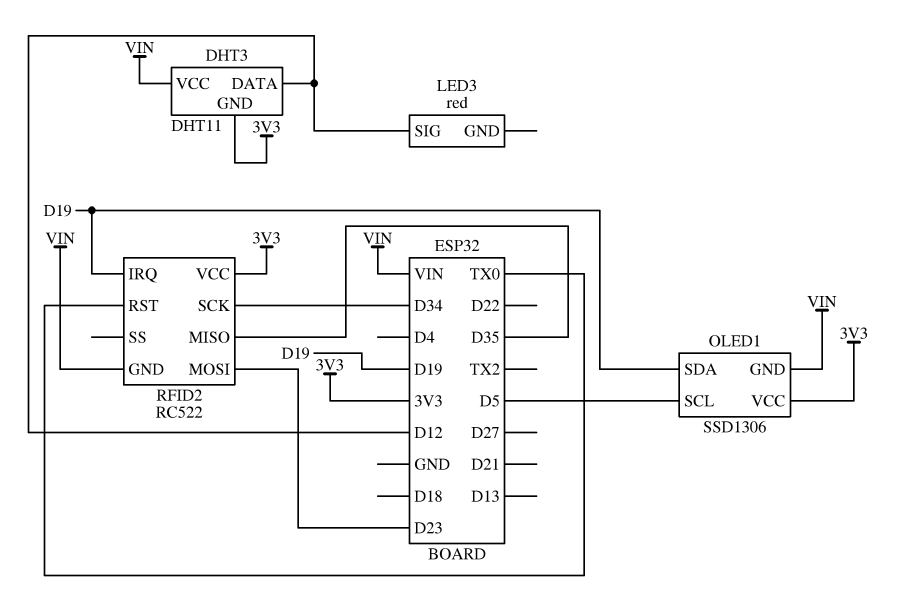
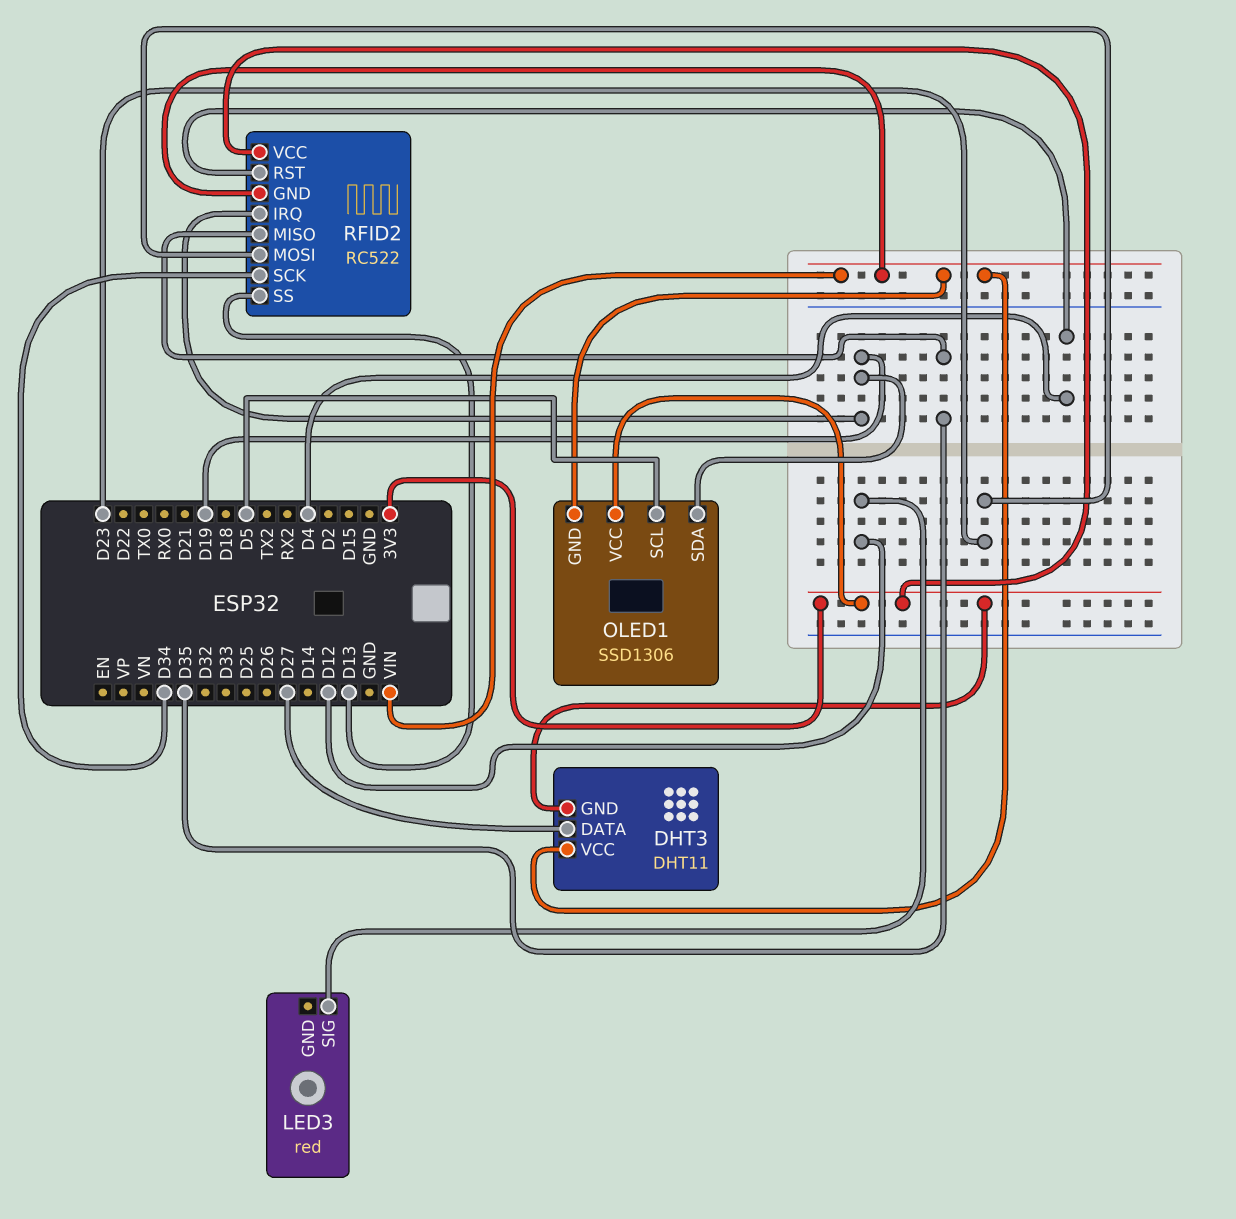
DHT3 pin DATA: D12 -> D27
RFID2 pin RST: TX0 -> D4
RFID2 pin SS: none -> D13

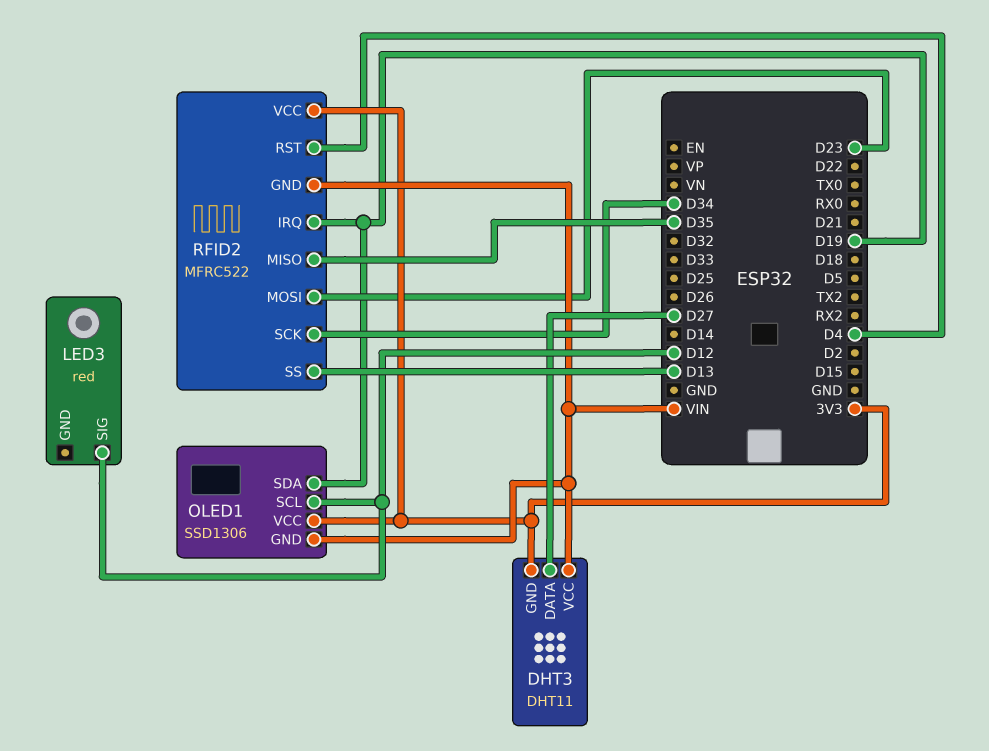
OLED1 pin SCL: D5 -> D12
RFID2: RC522 -> MFRC522

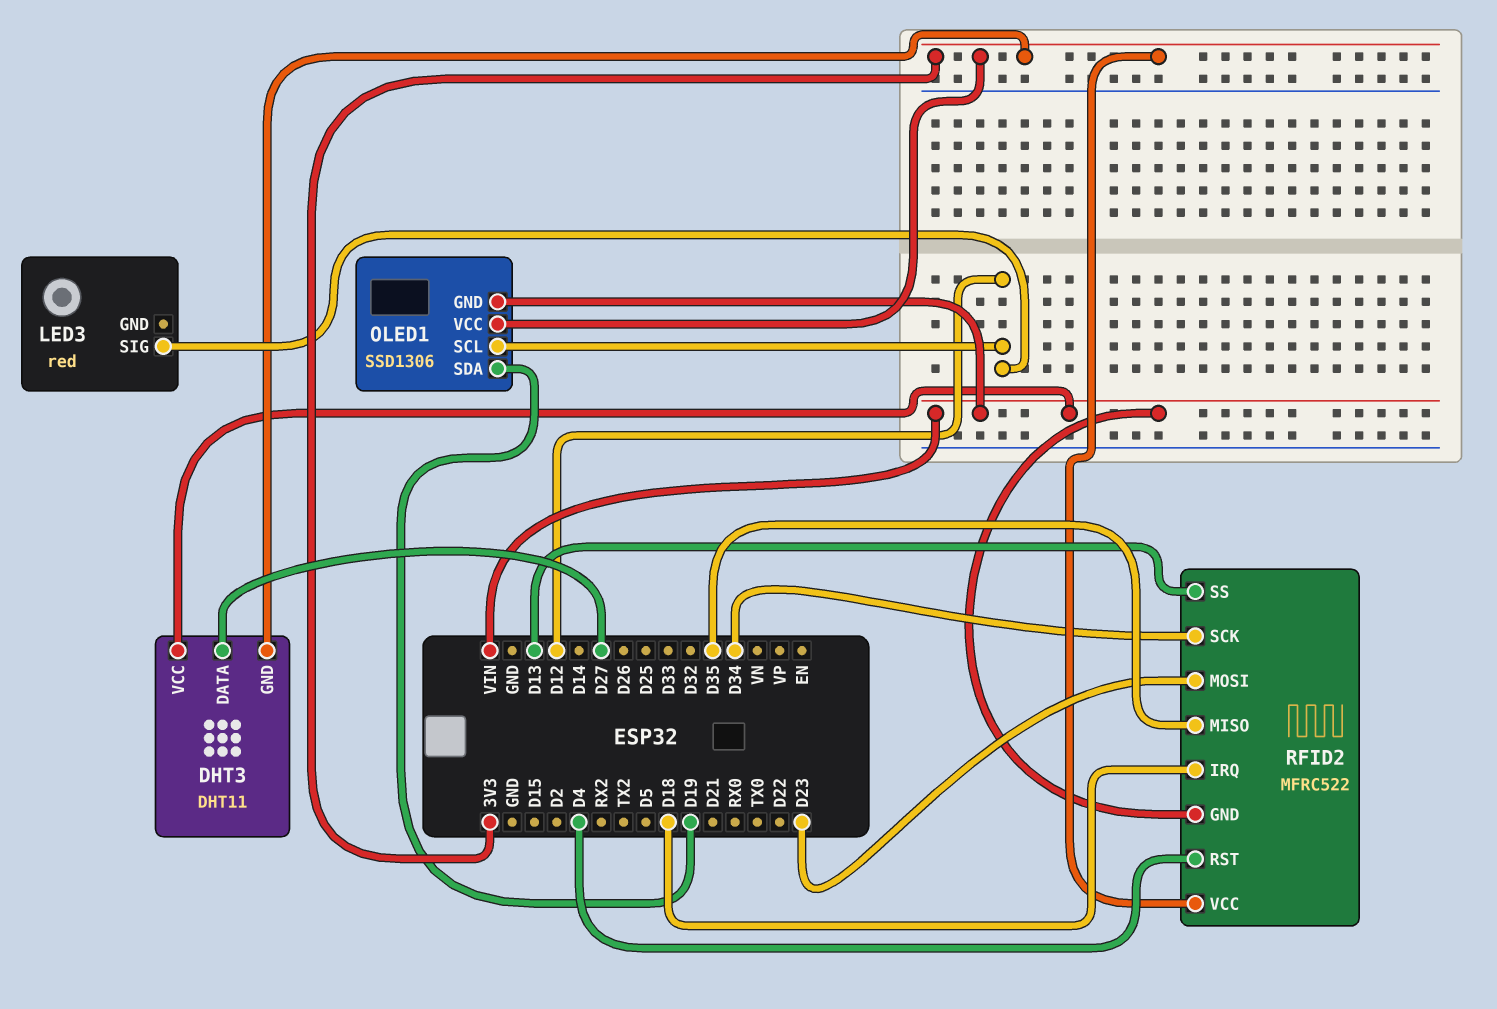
RFID2 pin IRQ: D19 -> D18

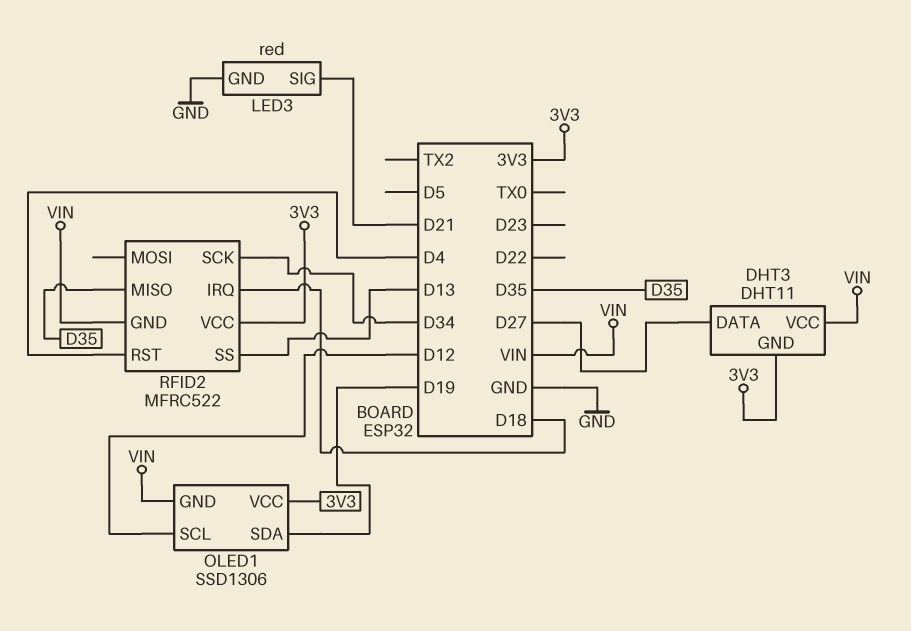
LED3 pin GND: none -> GND
LED3 pin SIG: D12 -> D21
RFID2 pin MOSI: D23 -> none

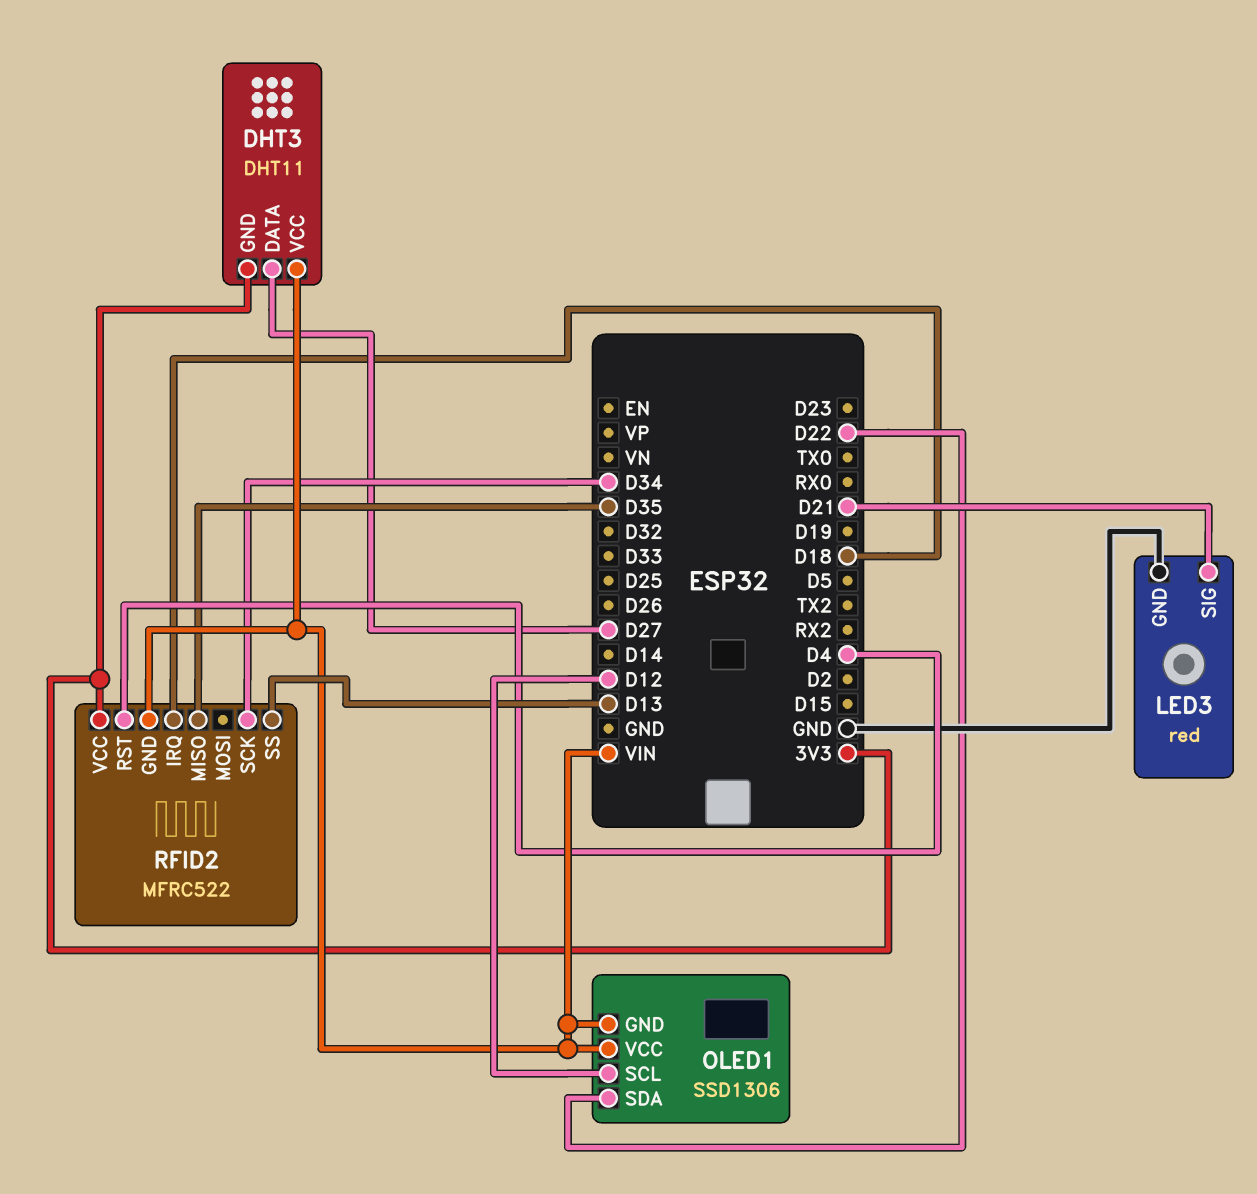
OLED1 pin SDA: D19 -> D22
OLED1 pin VCC: 3V3 -> VIN

